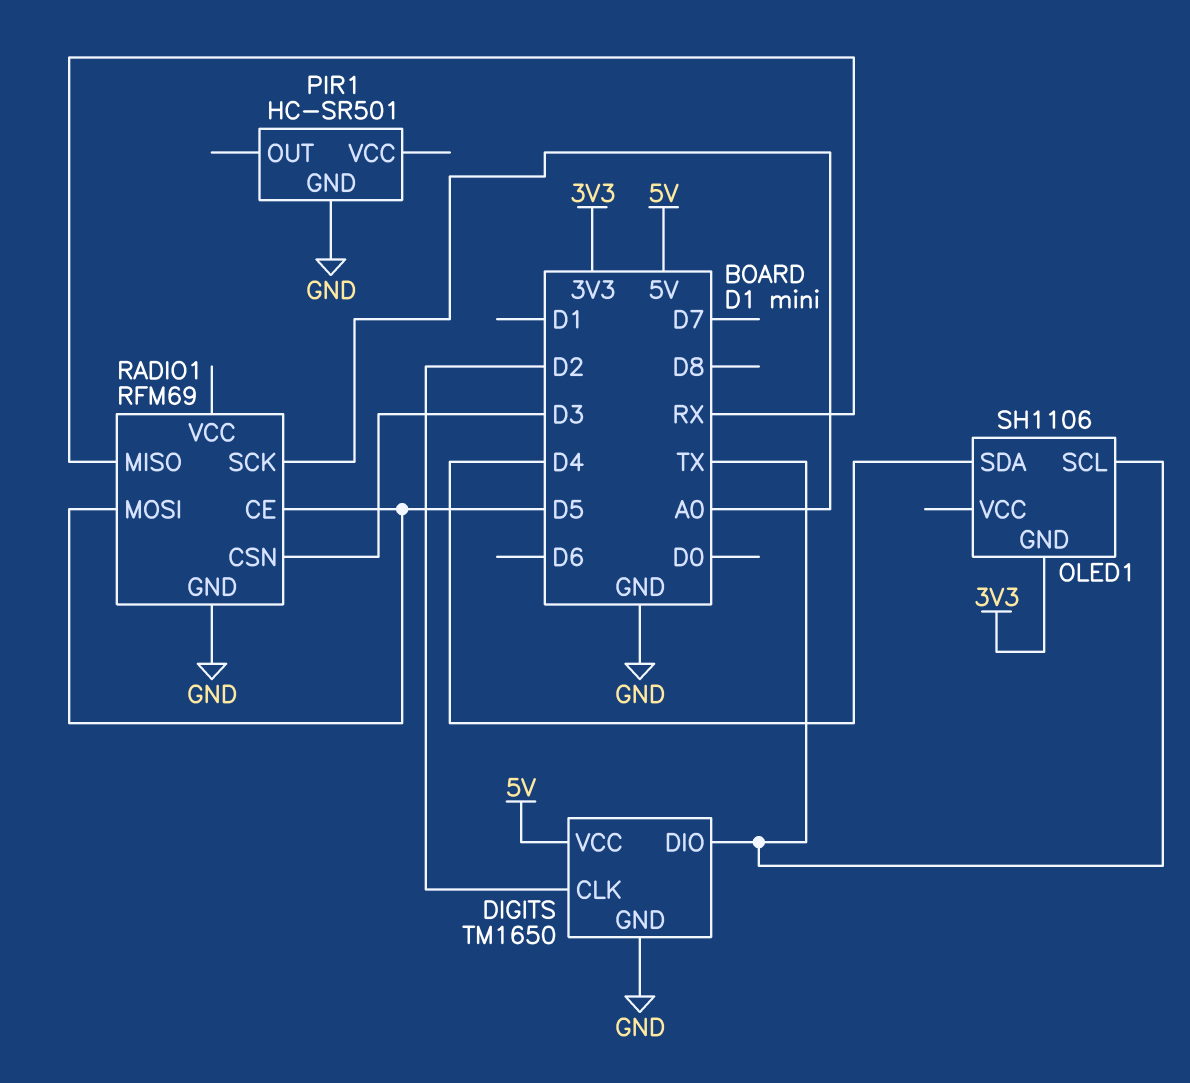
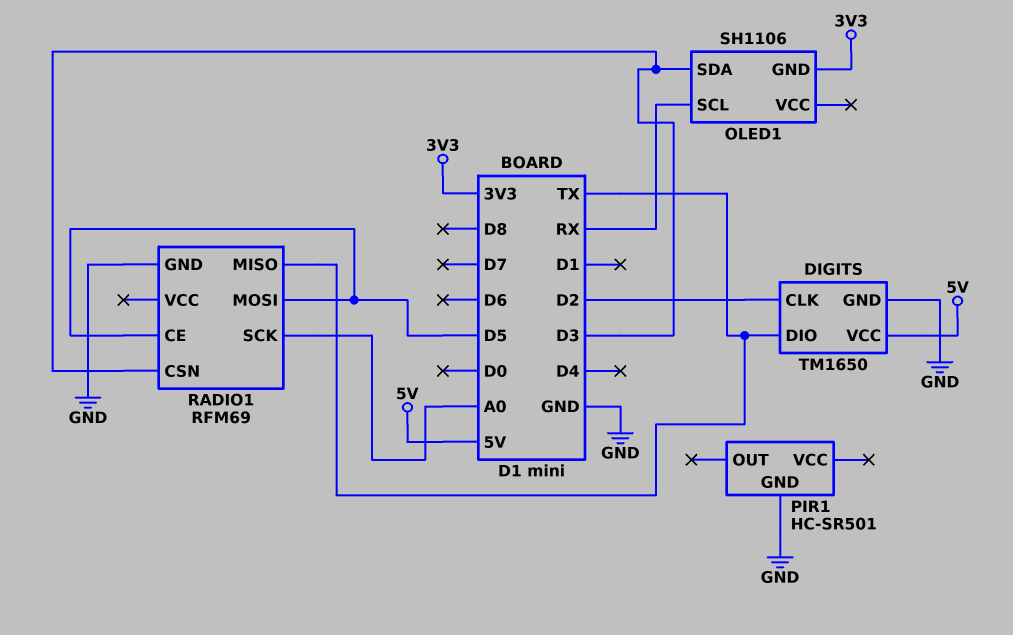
OLED1 pin SCL: TX -> RX
OLED1 pin SDA: D4 -> D3
RADIO1 pin MISO: RX -> TX

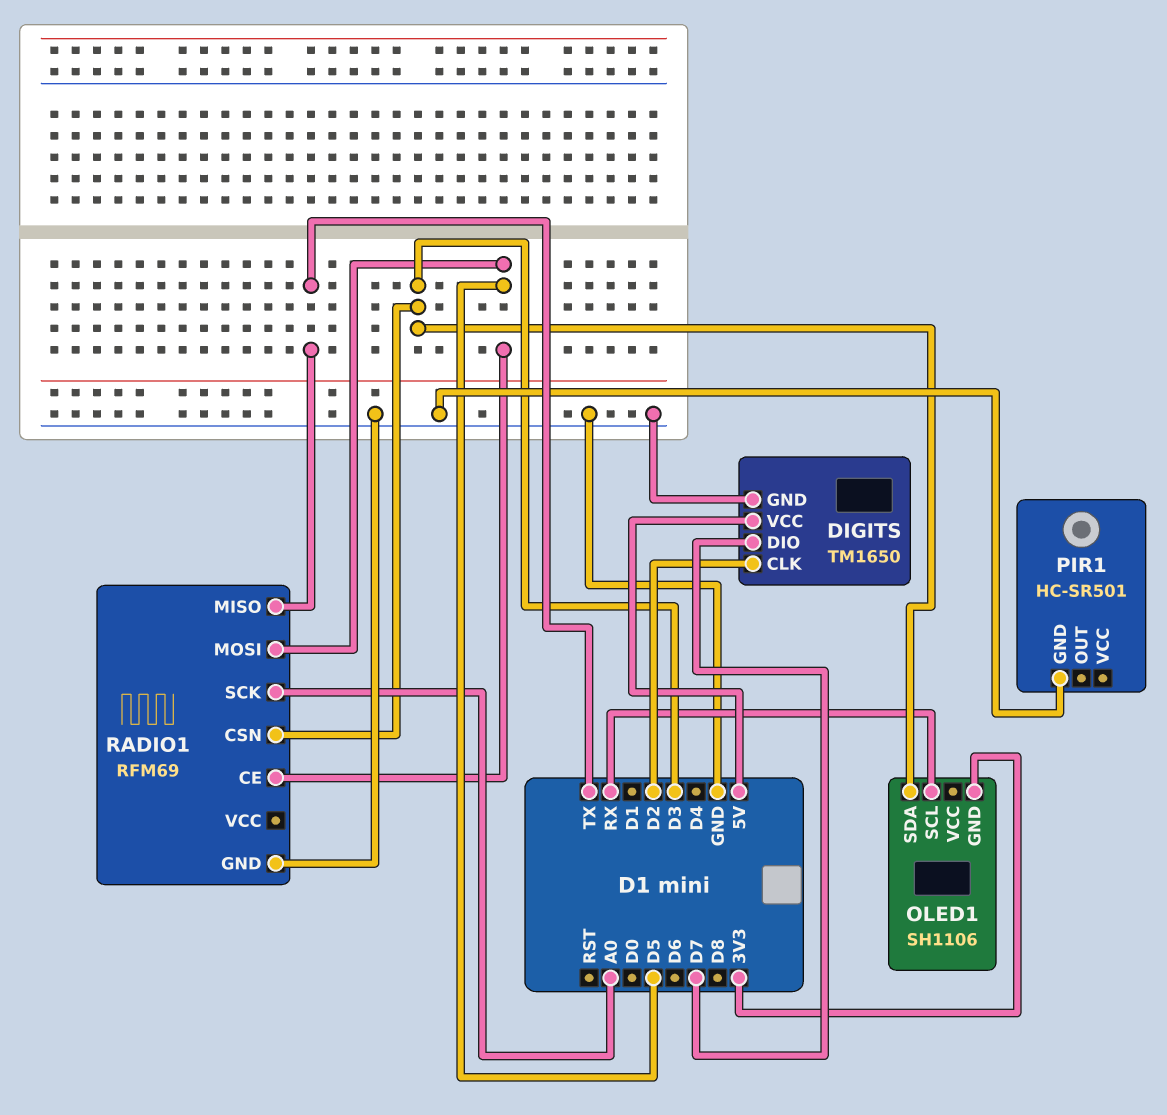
DIGITS pin DIO: TX -> D7

